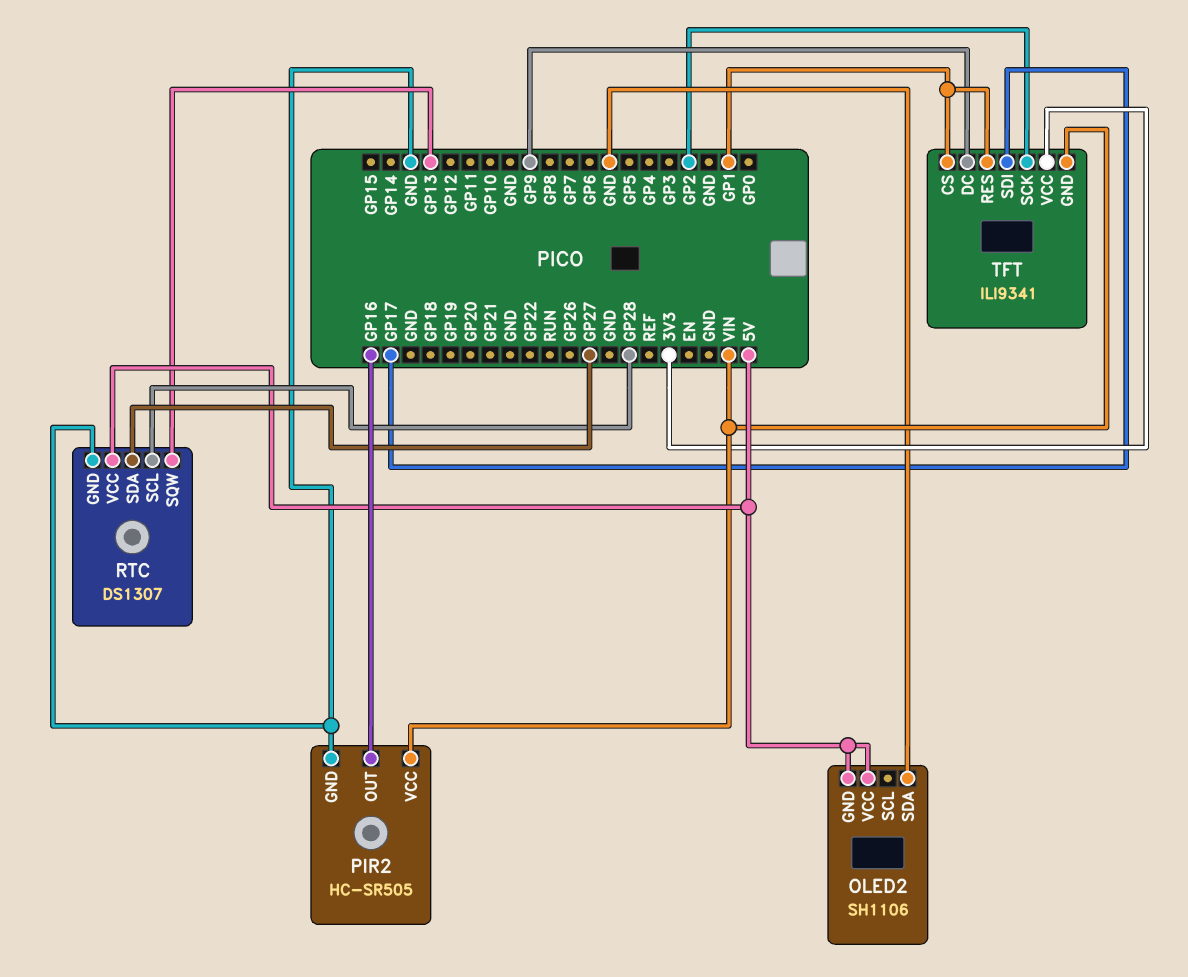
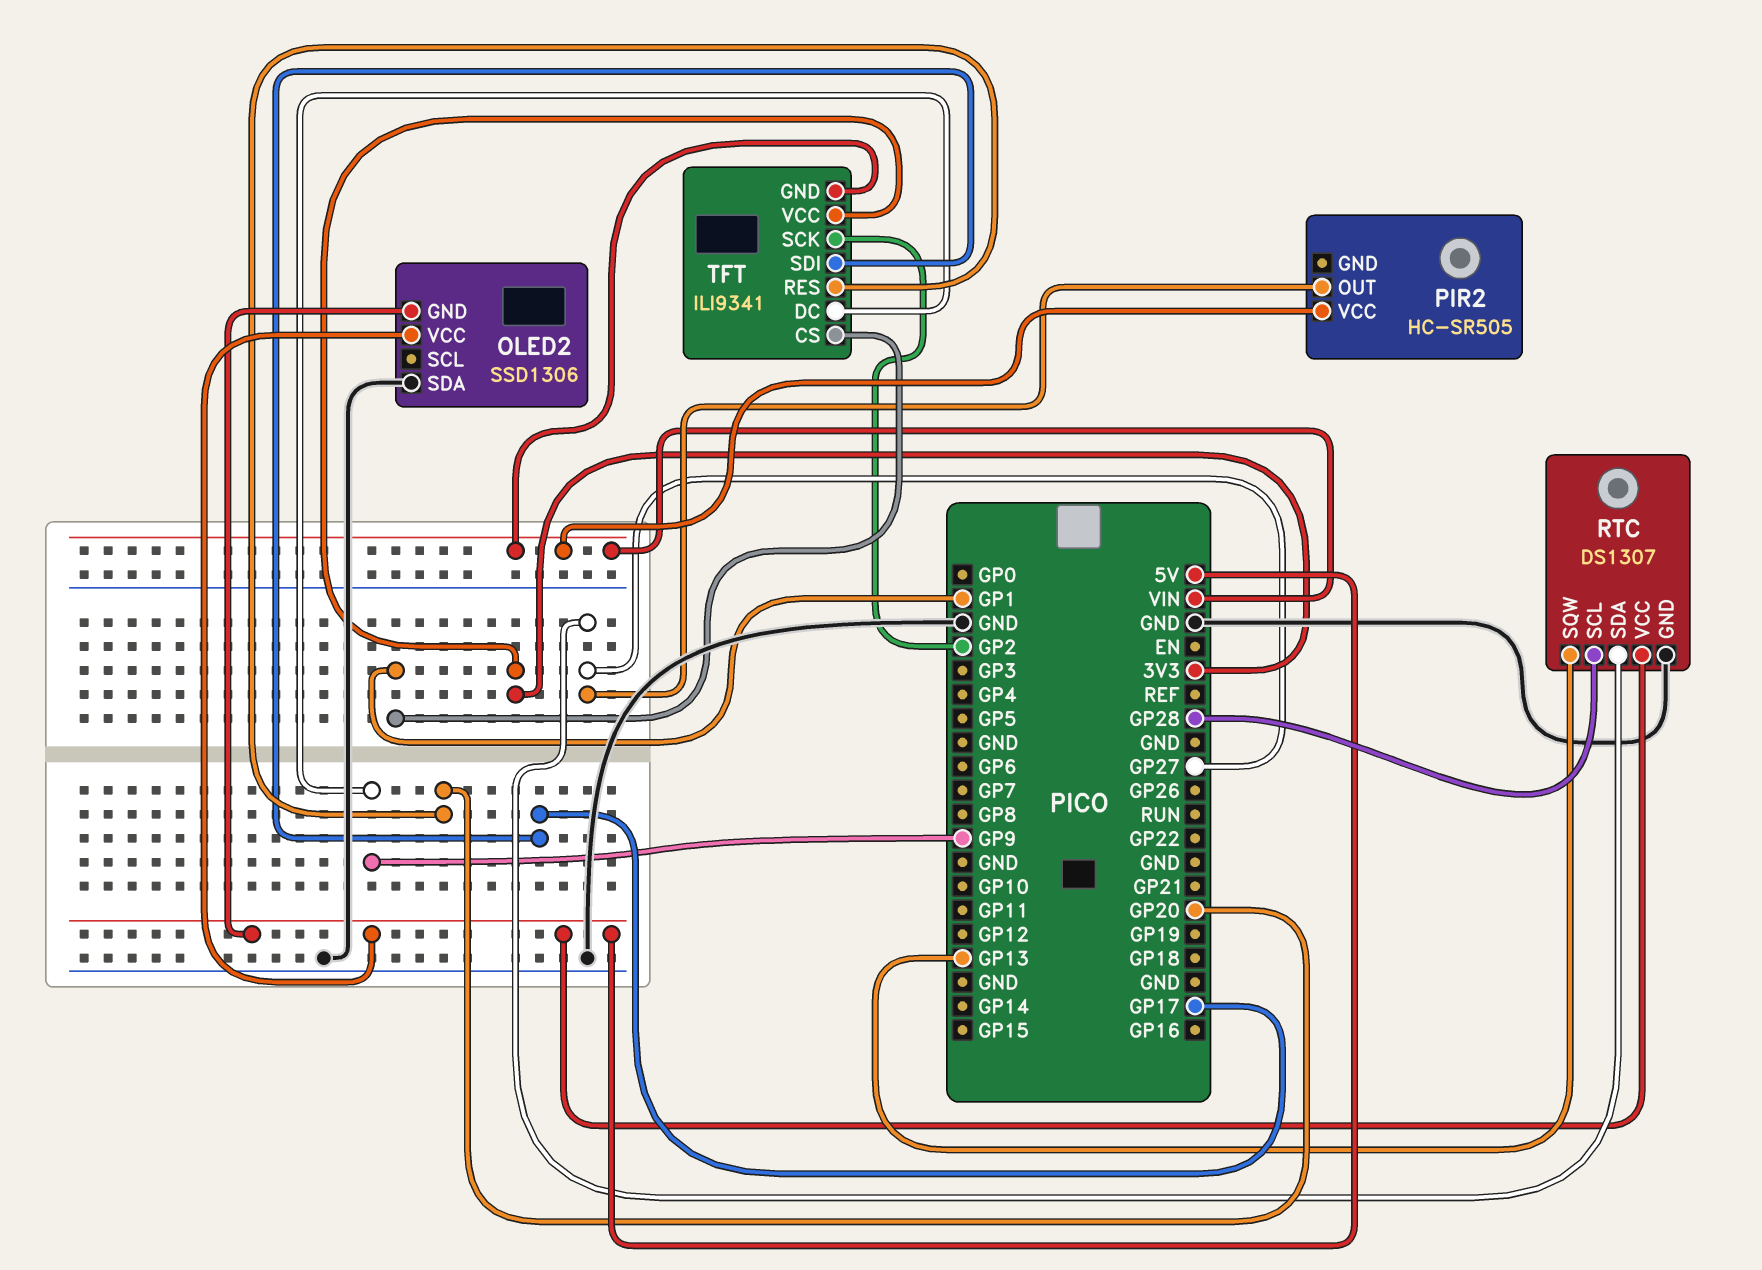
OLED2: SH1106 -> SSD1306
PIR2 pin GND: GND -> none
PIR2 pin OUT: GP16 -> GP27
TFT pin RES: GP1 -> GP20

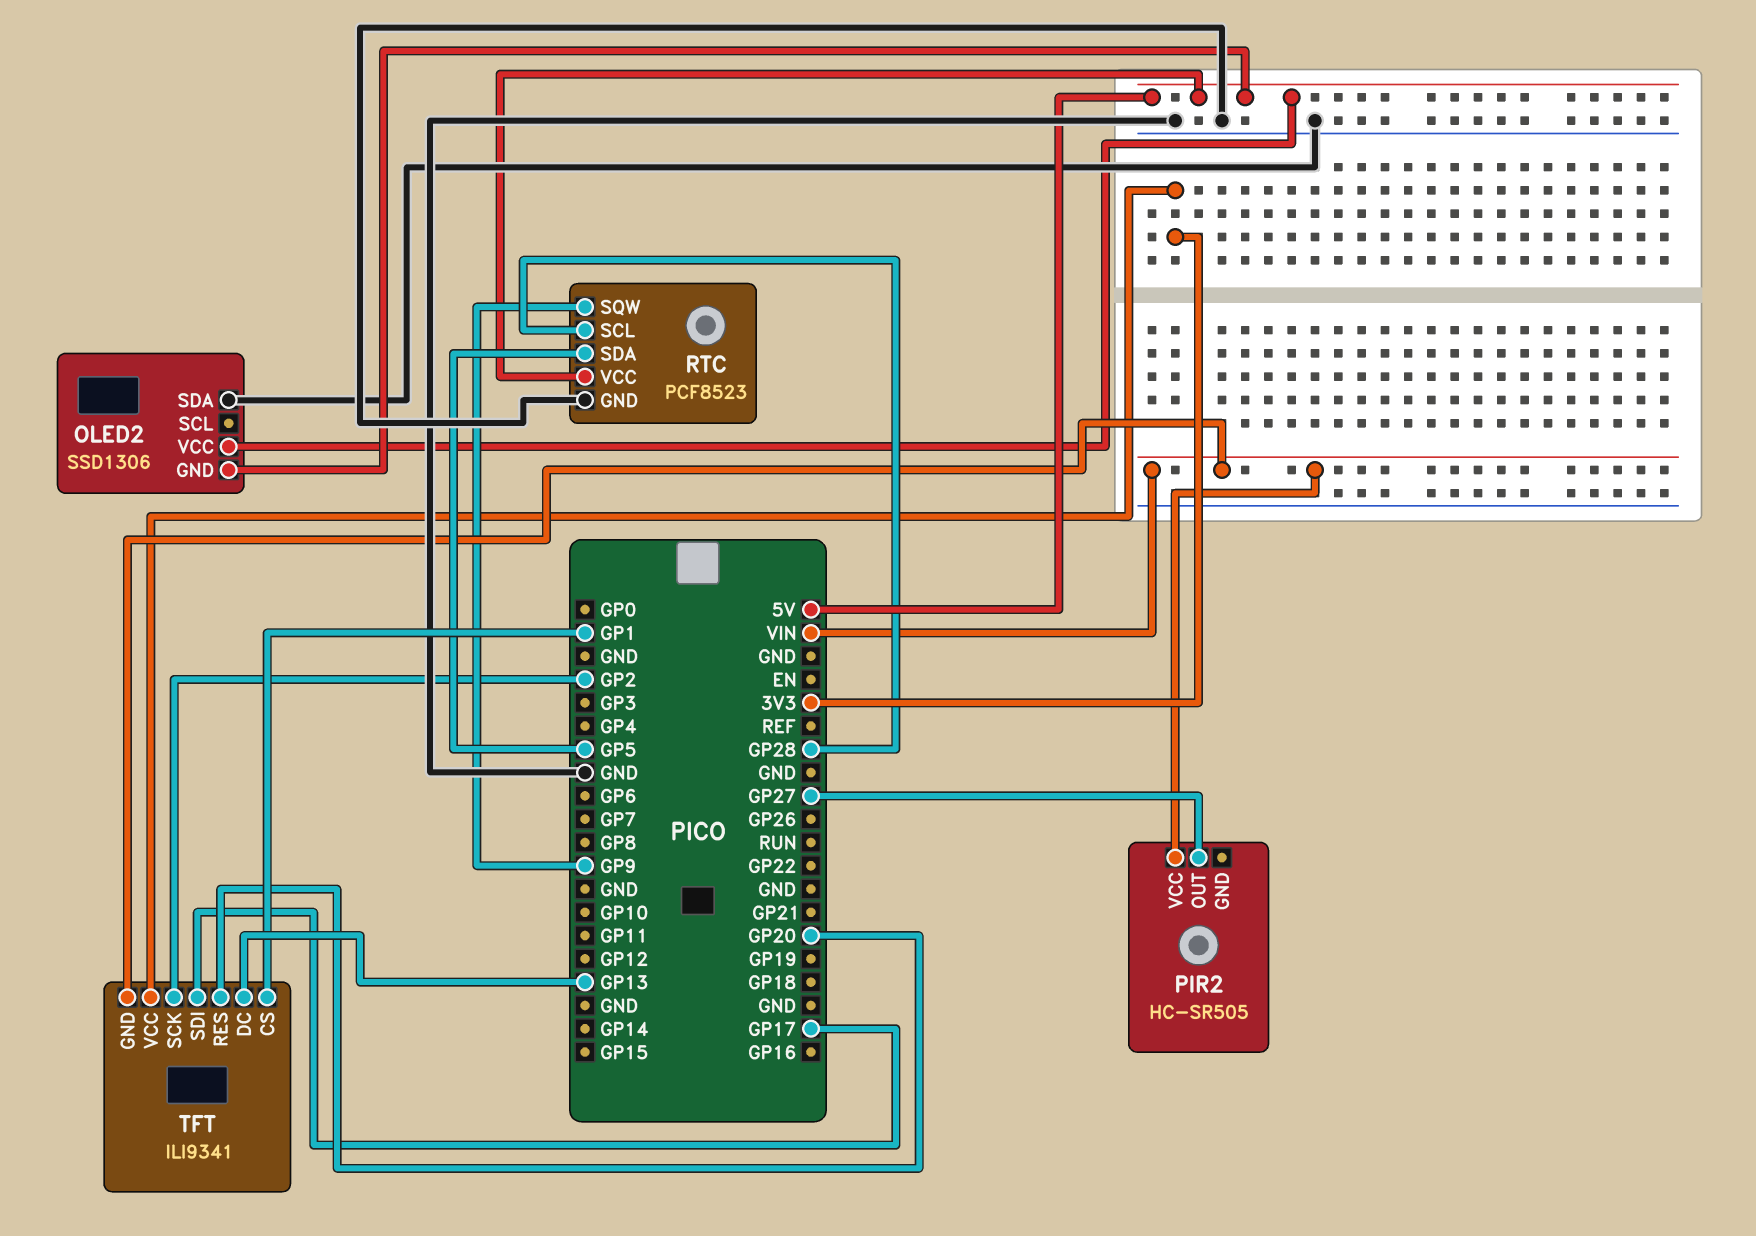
RTC: DS1307 -> PCF8523
RTC pin SDA: GP27 -> GP5
RTC pin SQW: GP13 -> GP9
TFT pin DC: GP9 -> GP13

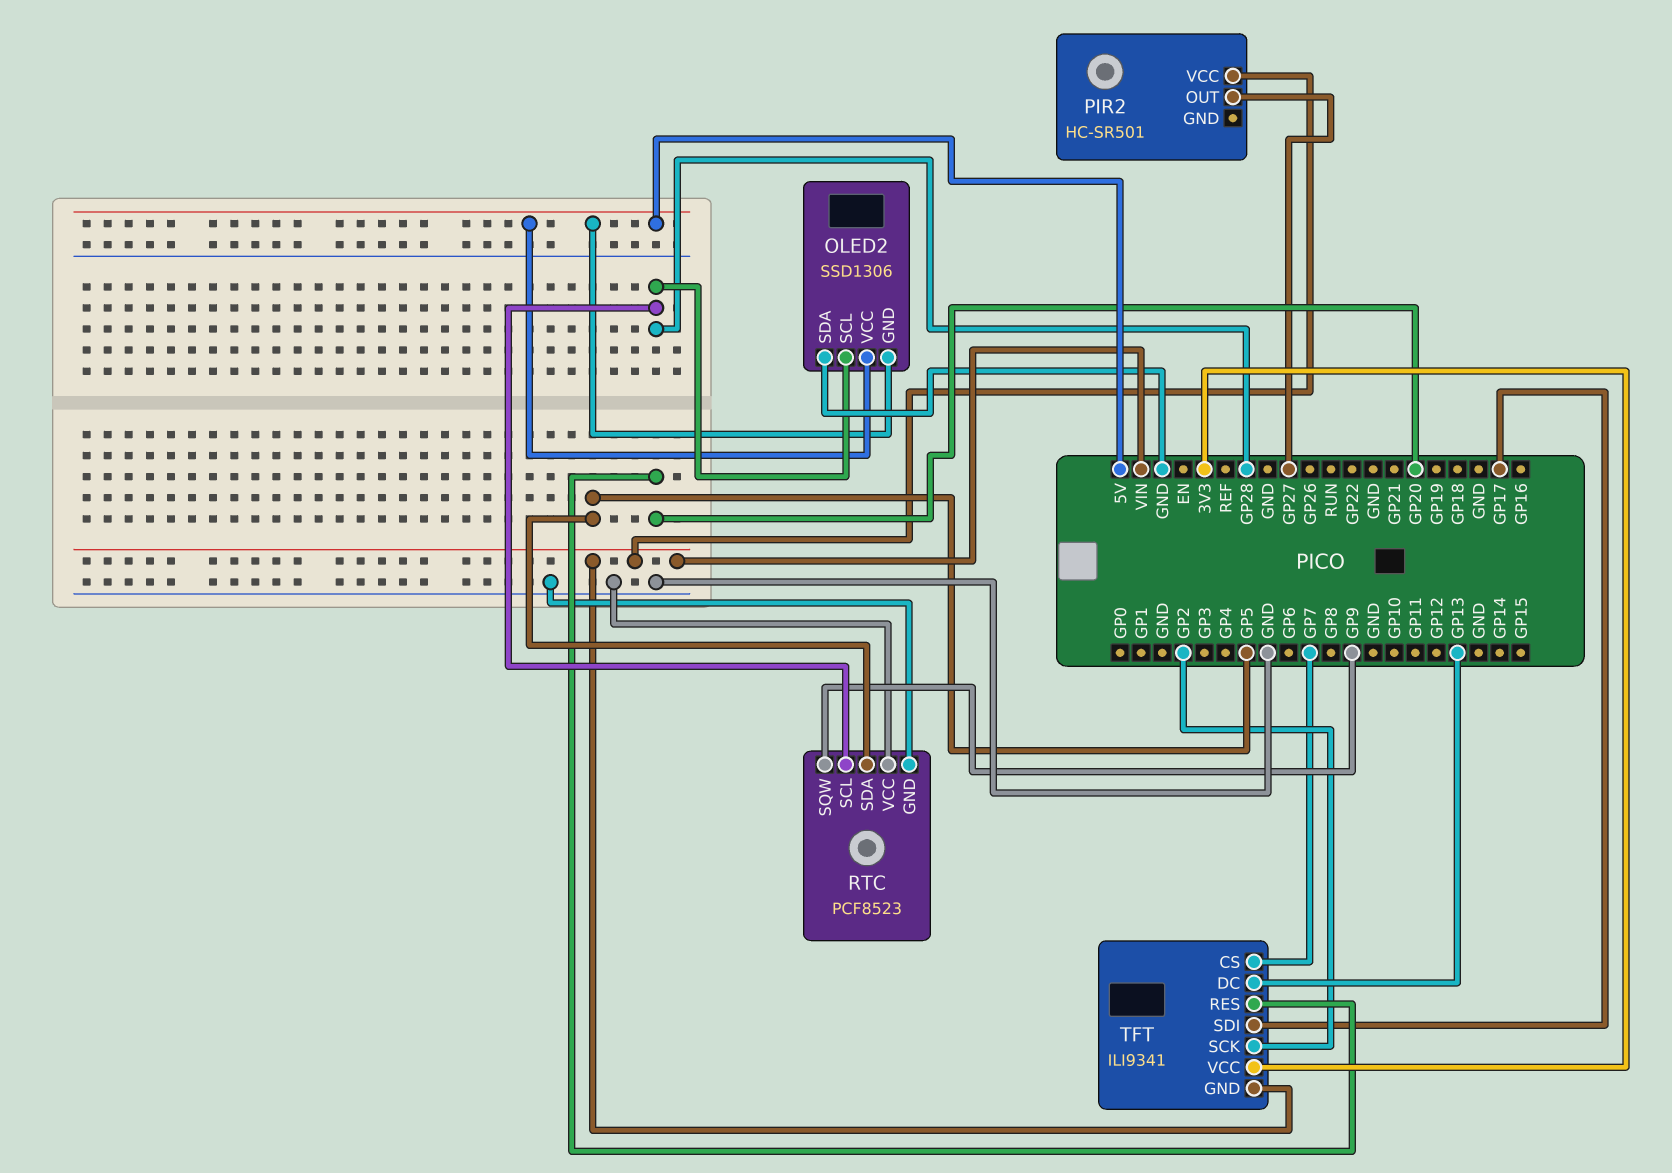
OLED2 pin SCL: none -> GP28
PIR2: HC-SR505 -> HC-SR501
RTC pin VCC: 5V -> GND
TFT pin CS: GP1 -> GP7

